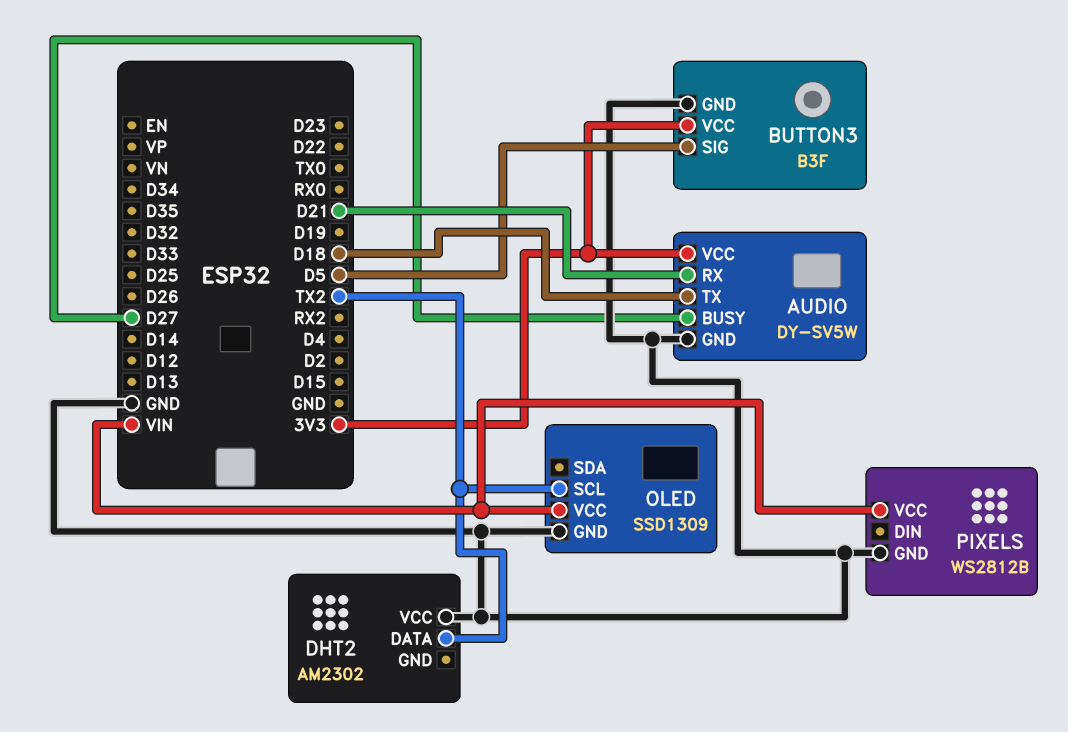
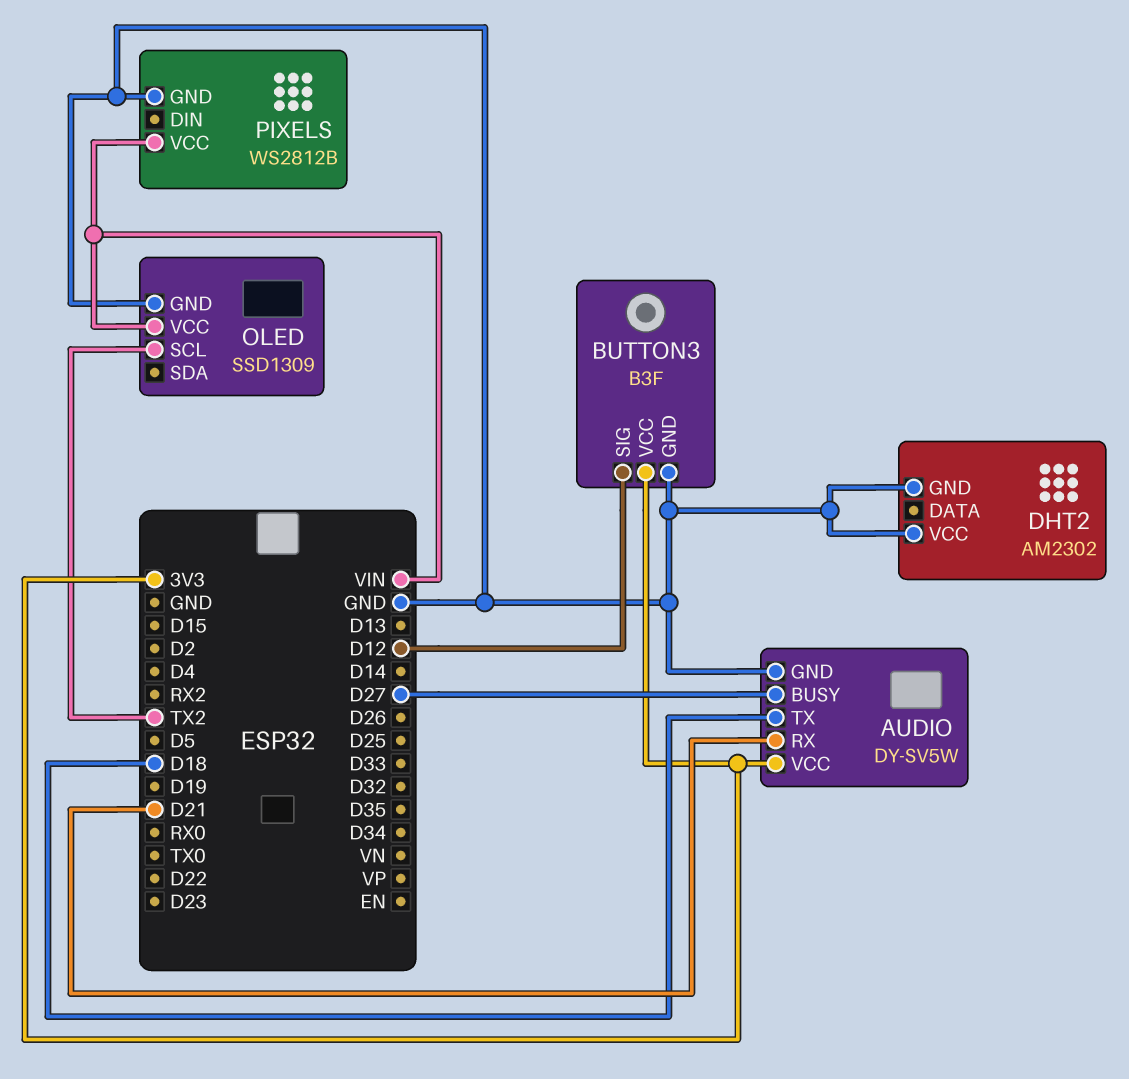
BUTTON3 pin SIG: D5 -> D12
DHT2 pin DATA: TX2 -> none
DHT2 pin GND: none -> GND

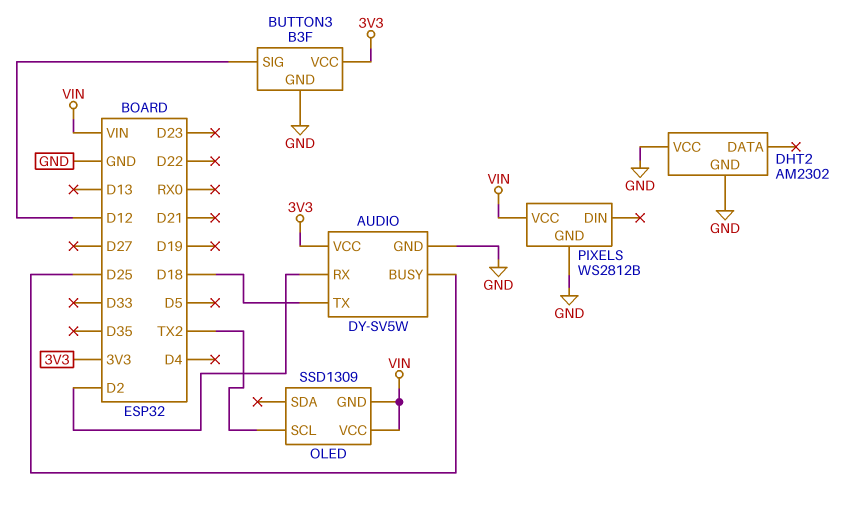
AUDIO pin BUSY: D27 -> D25
AUDIO pin RX: D21 -> D2
OLED pin GND: GND -> VIN

